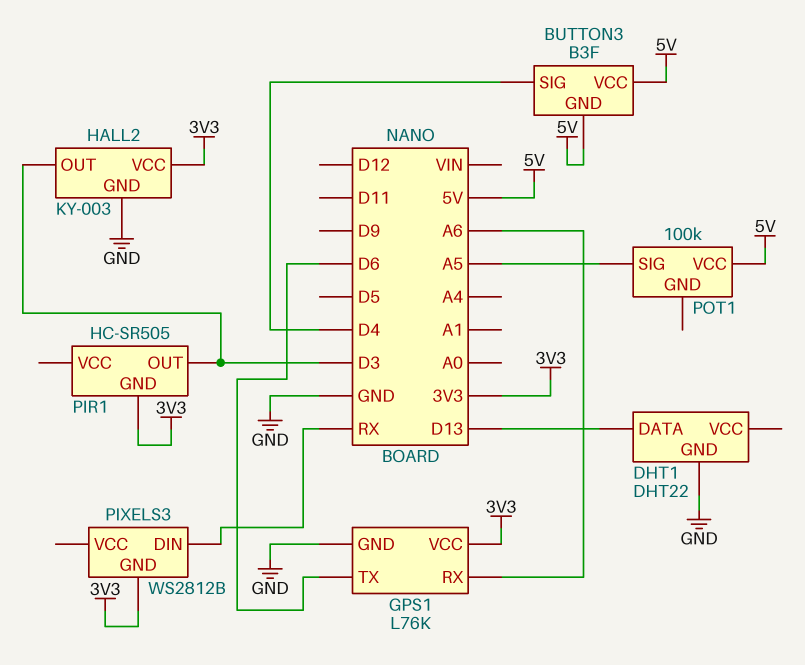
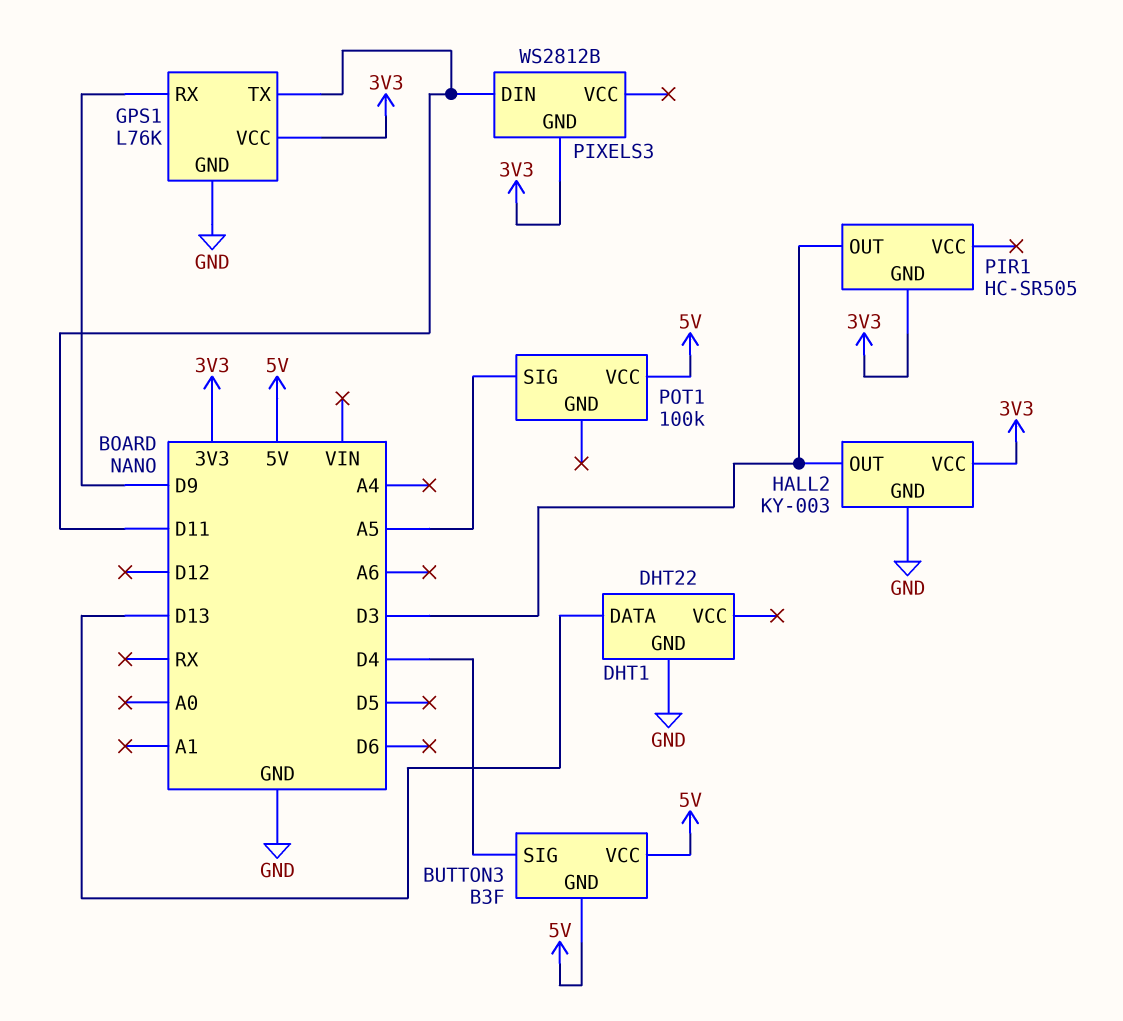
GPS1 pin RX: A6 -> D9
GPS1 pin TX: D6 -> D11
PIXELS3 pin DIN: RX -> D11

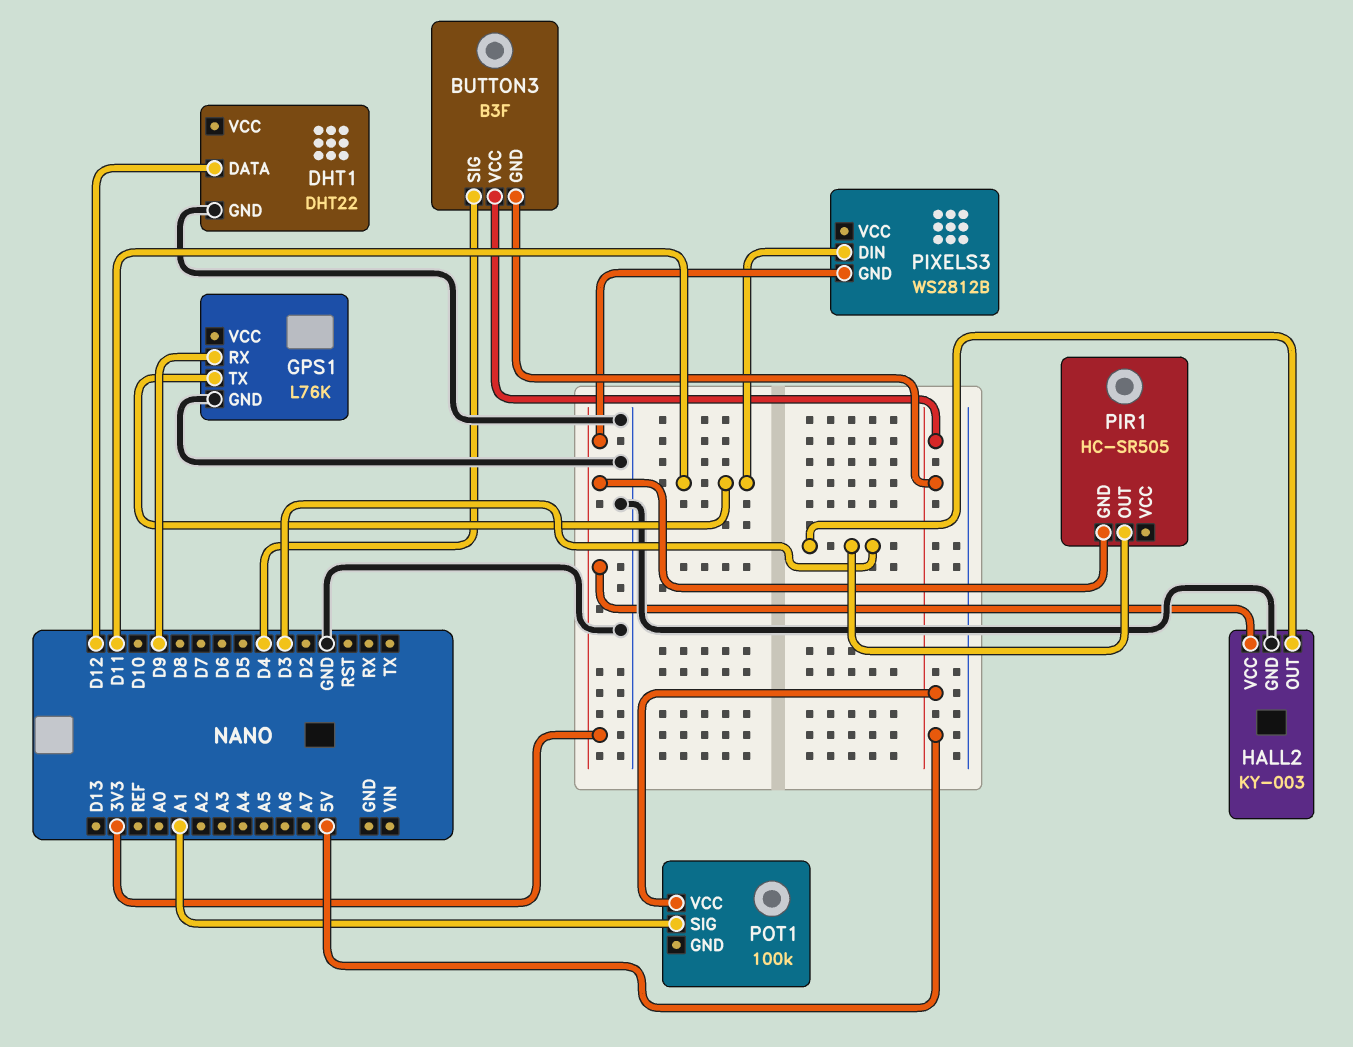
DHT1 pin DATA: D13 -> D12
GPS1 pin VCC: 3V3 -> none
POT1 pin SIG: A5 -> A1

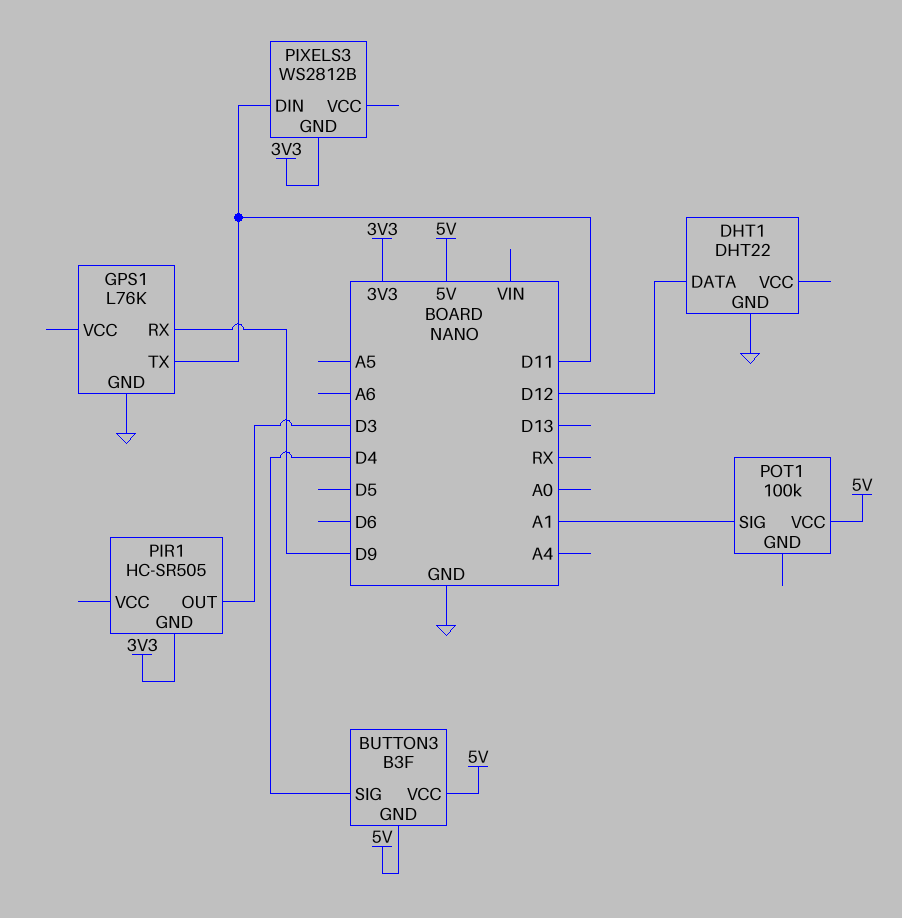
HALL2: KY-003 -> none
HALL2 pin GND: GND -> none
HALL2 pin OUT: D3 -> none
HALL2 pin VCC: 3V3 -> none

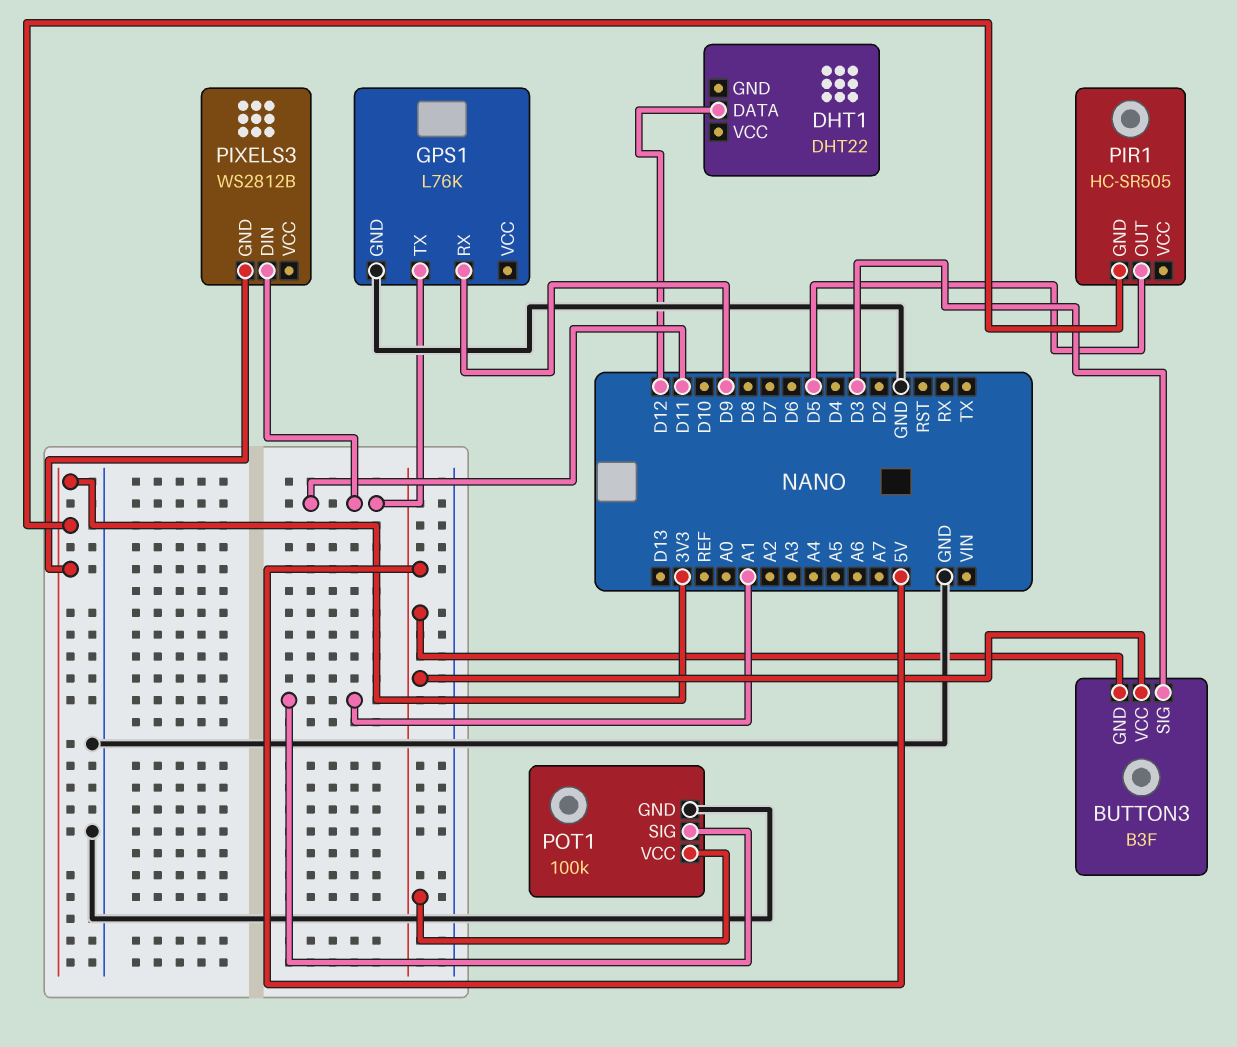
BUTTON3 pin SIG: D4 -> D3
DHT1 pin GND: GND -> none
PIR1 pin OUT: D3 -> D5
POT1 pin GND: none -> GND

